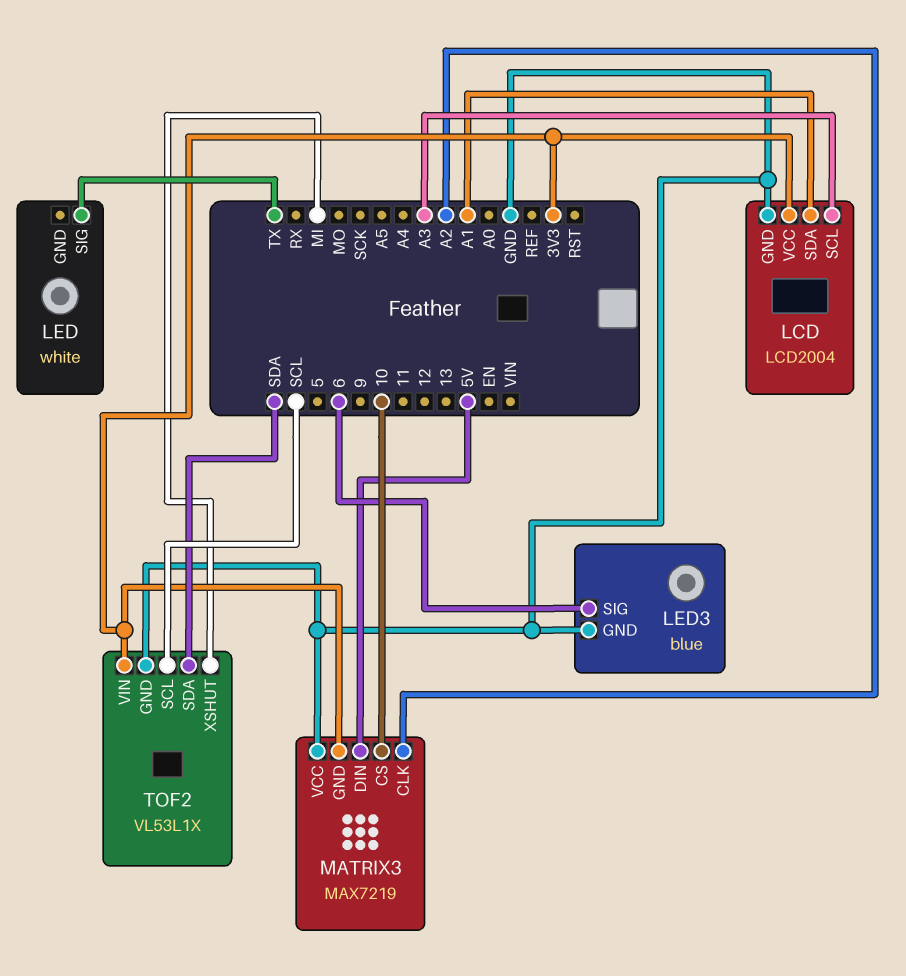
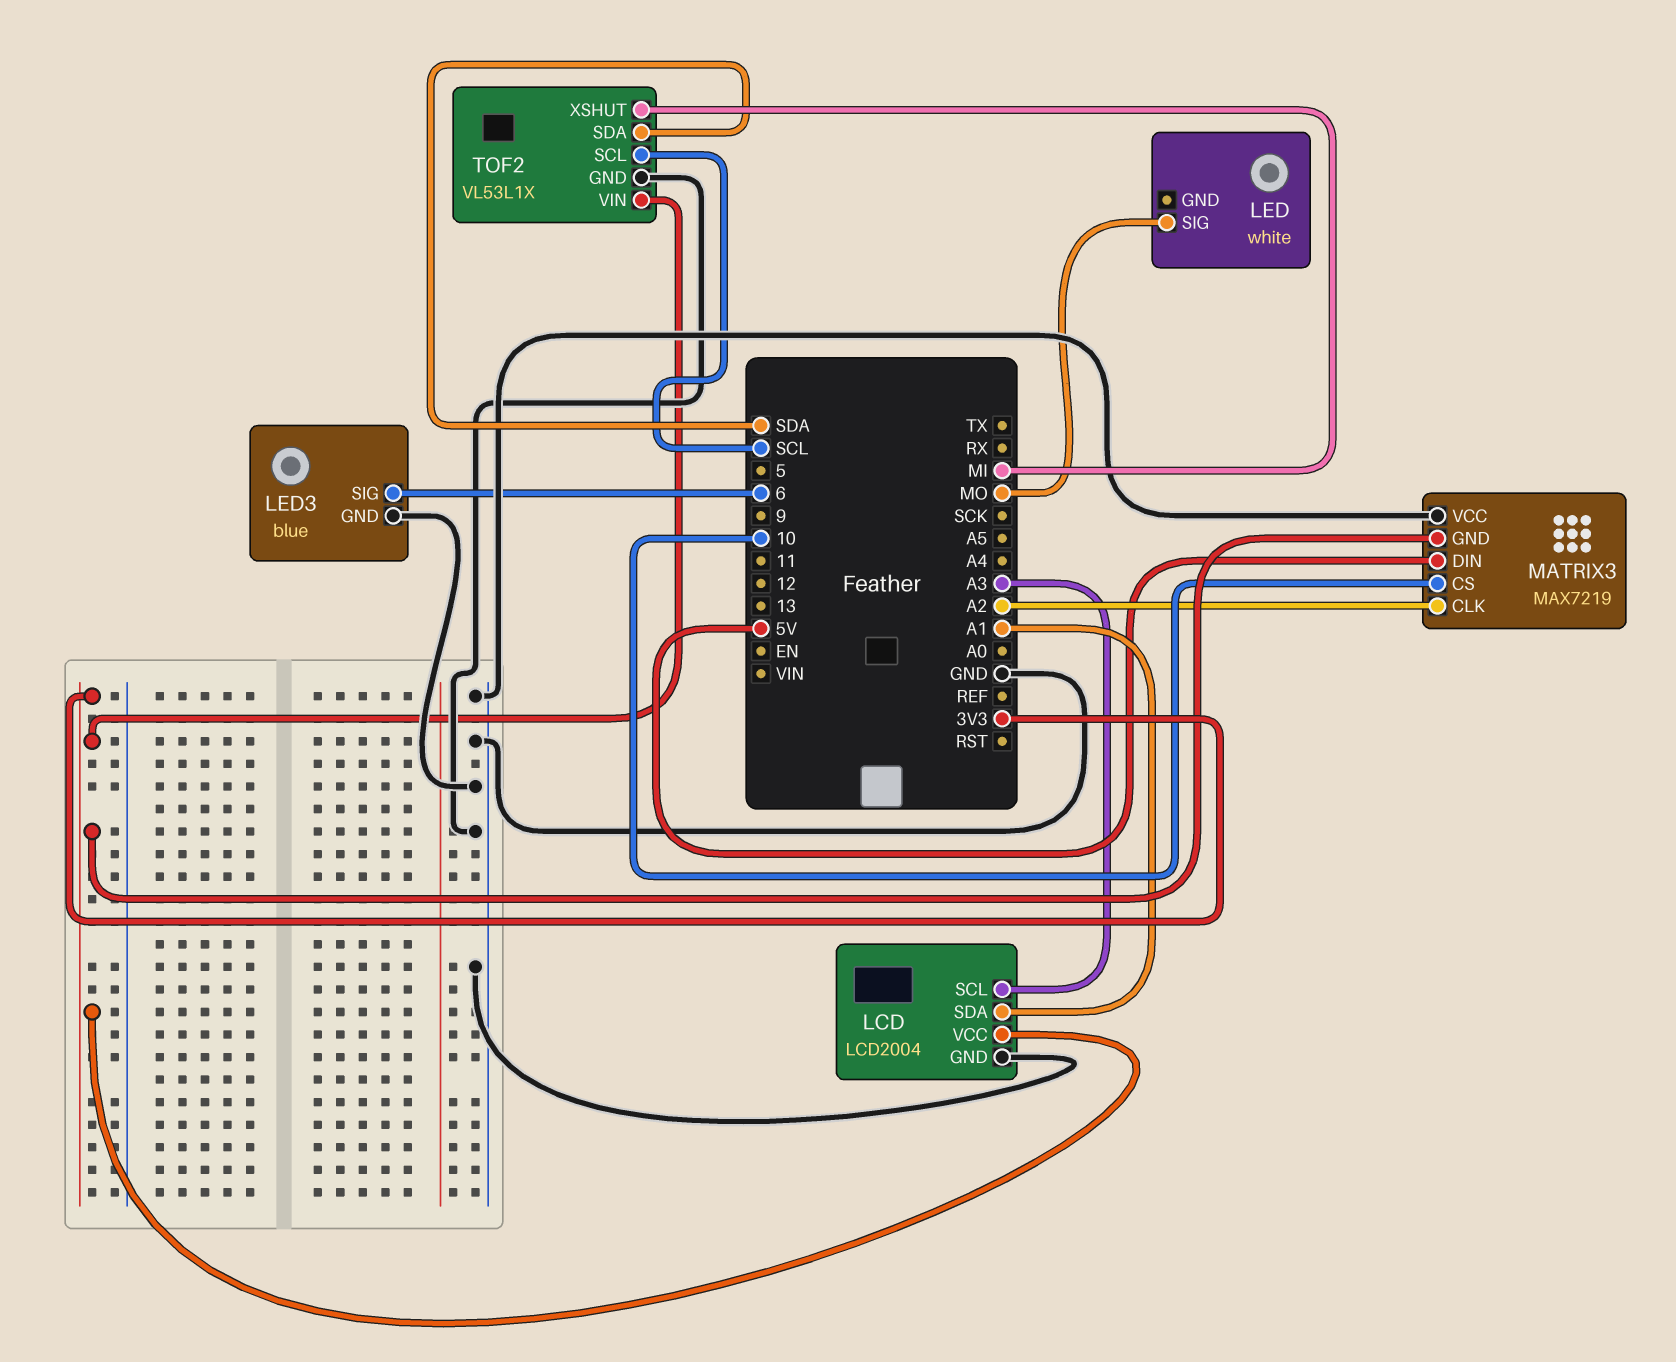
LED pin SIG: TX -> MO

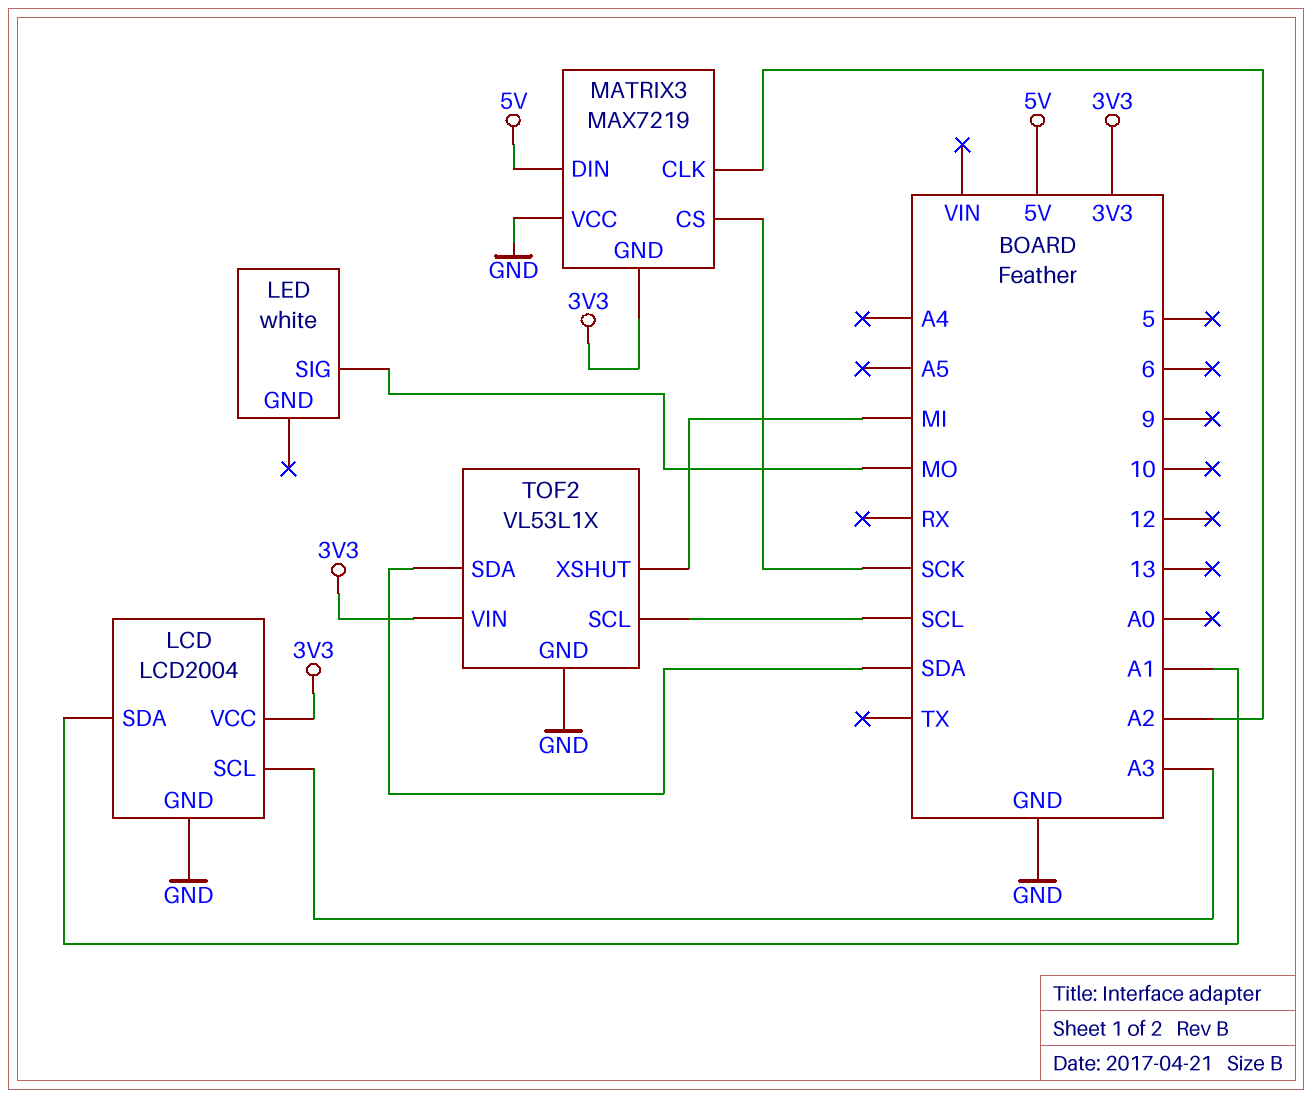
LED3: blue -> none
LED3 pin GND: GND -> none
LED3 pin SIG: 6 -> none
MATRIX3 pin CS: 10 -> SCK

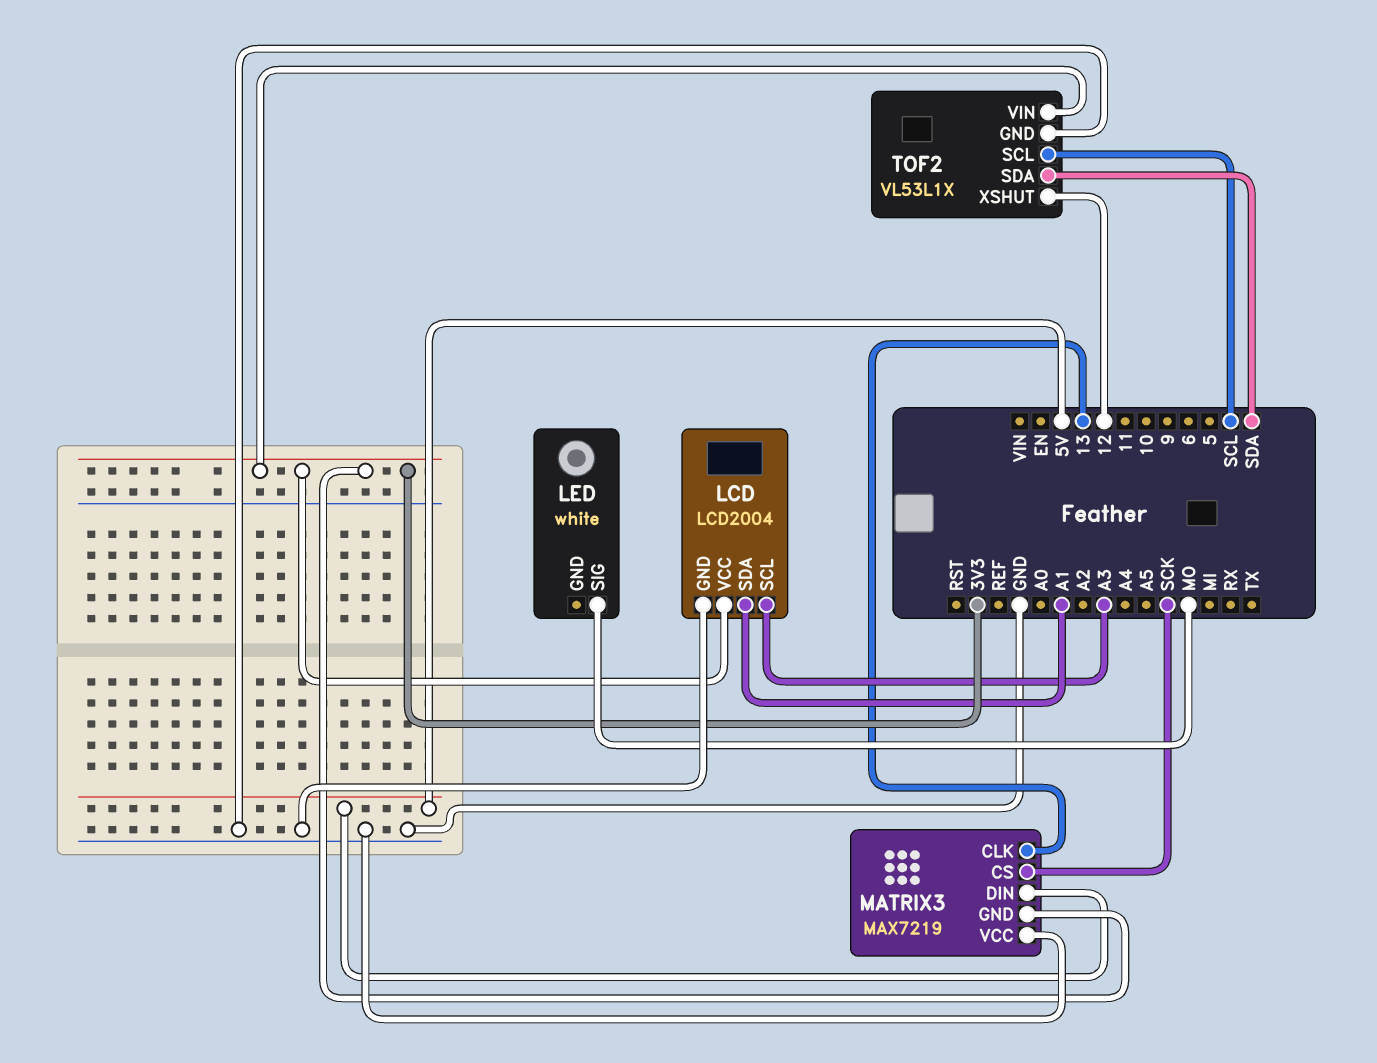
MATRIX3 pin CLK: A2 -> 13
TOF2 pin XSHUT: MI -> 12

